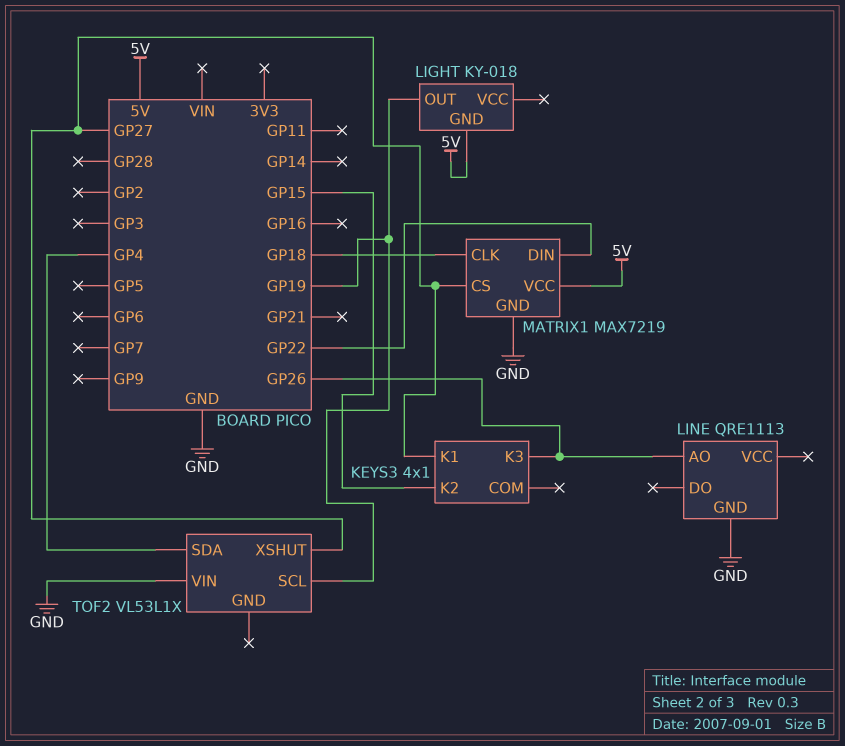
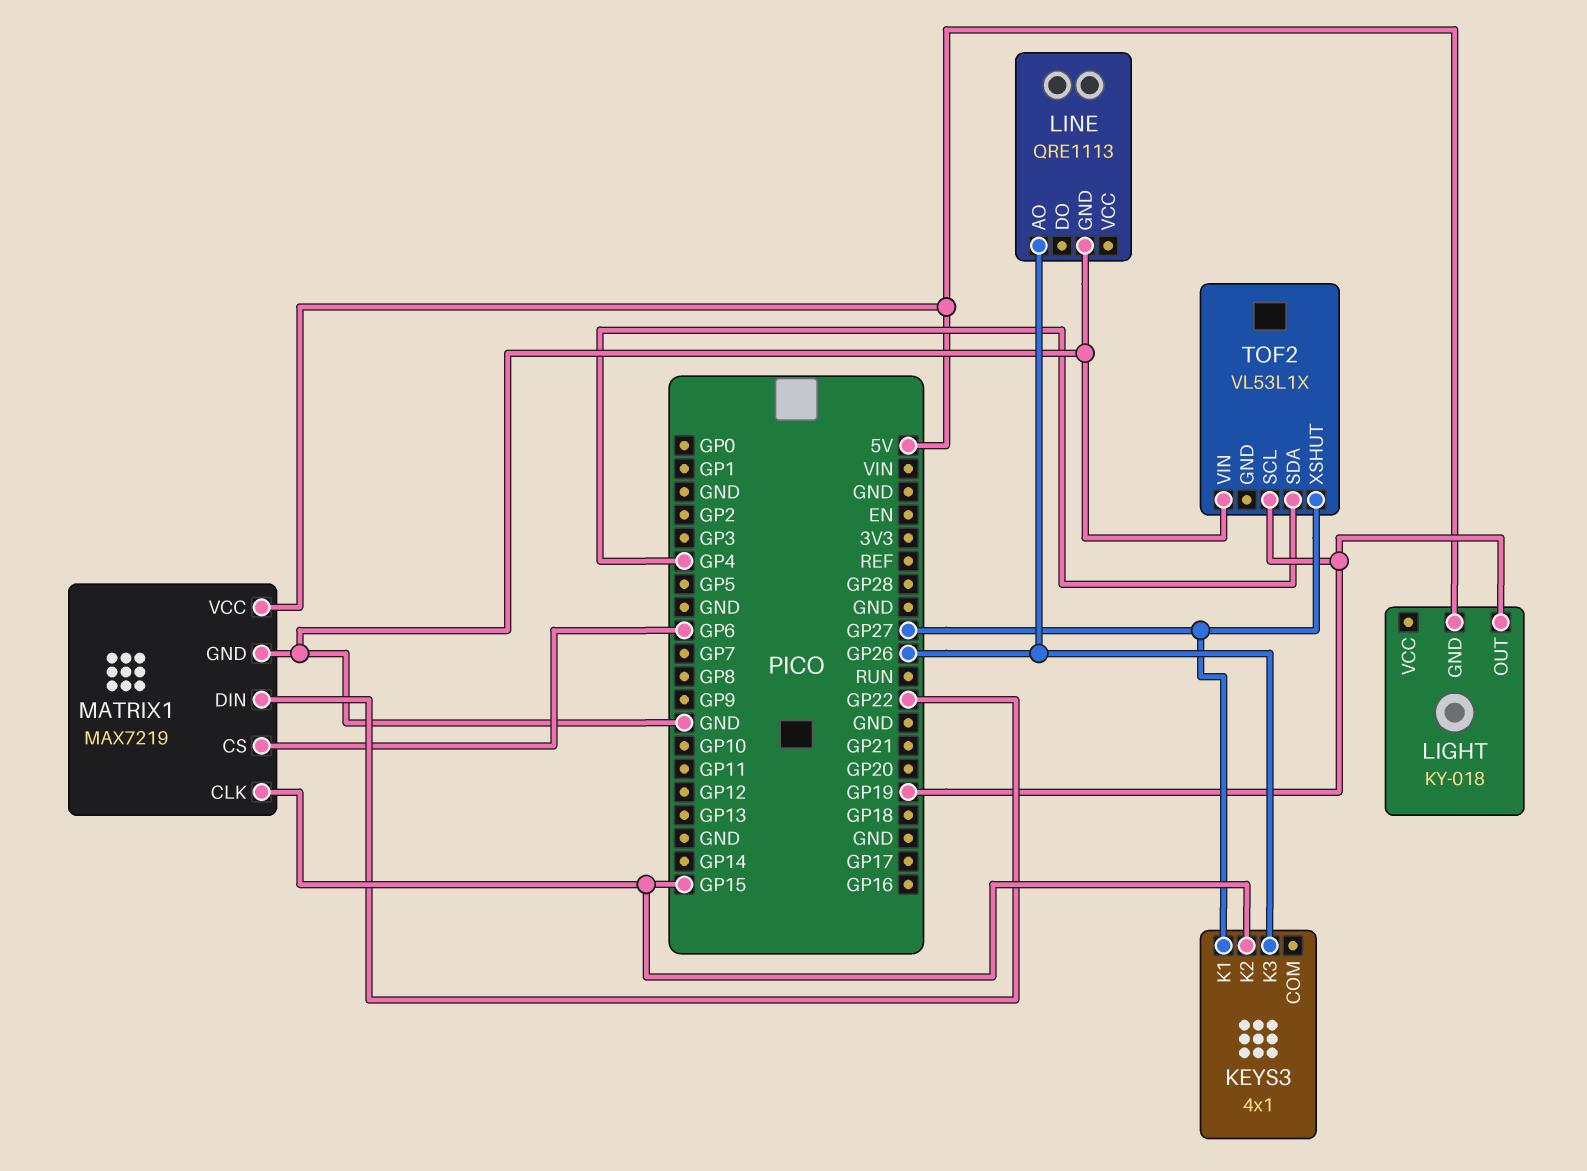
MATRIX1 pin CLK: GP18 -> GP15
MATRIX1 pin CS: GP27 -> GP6

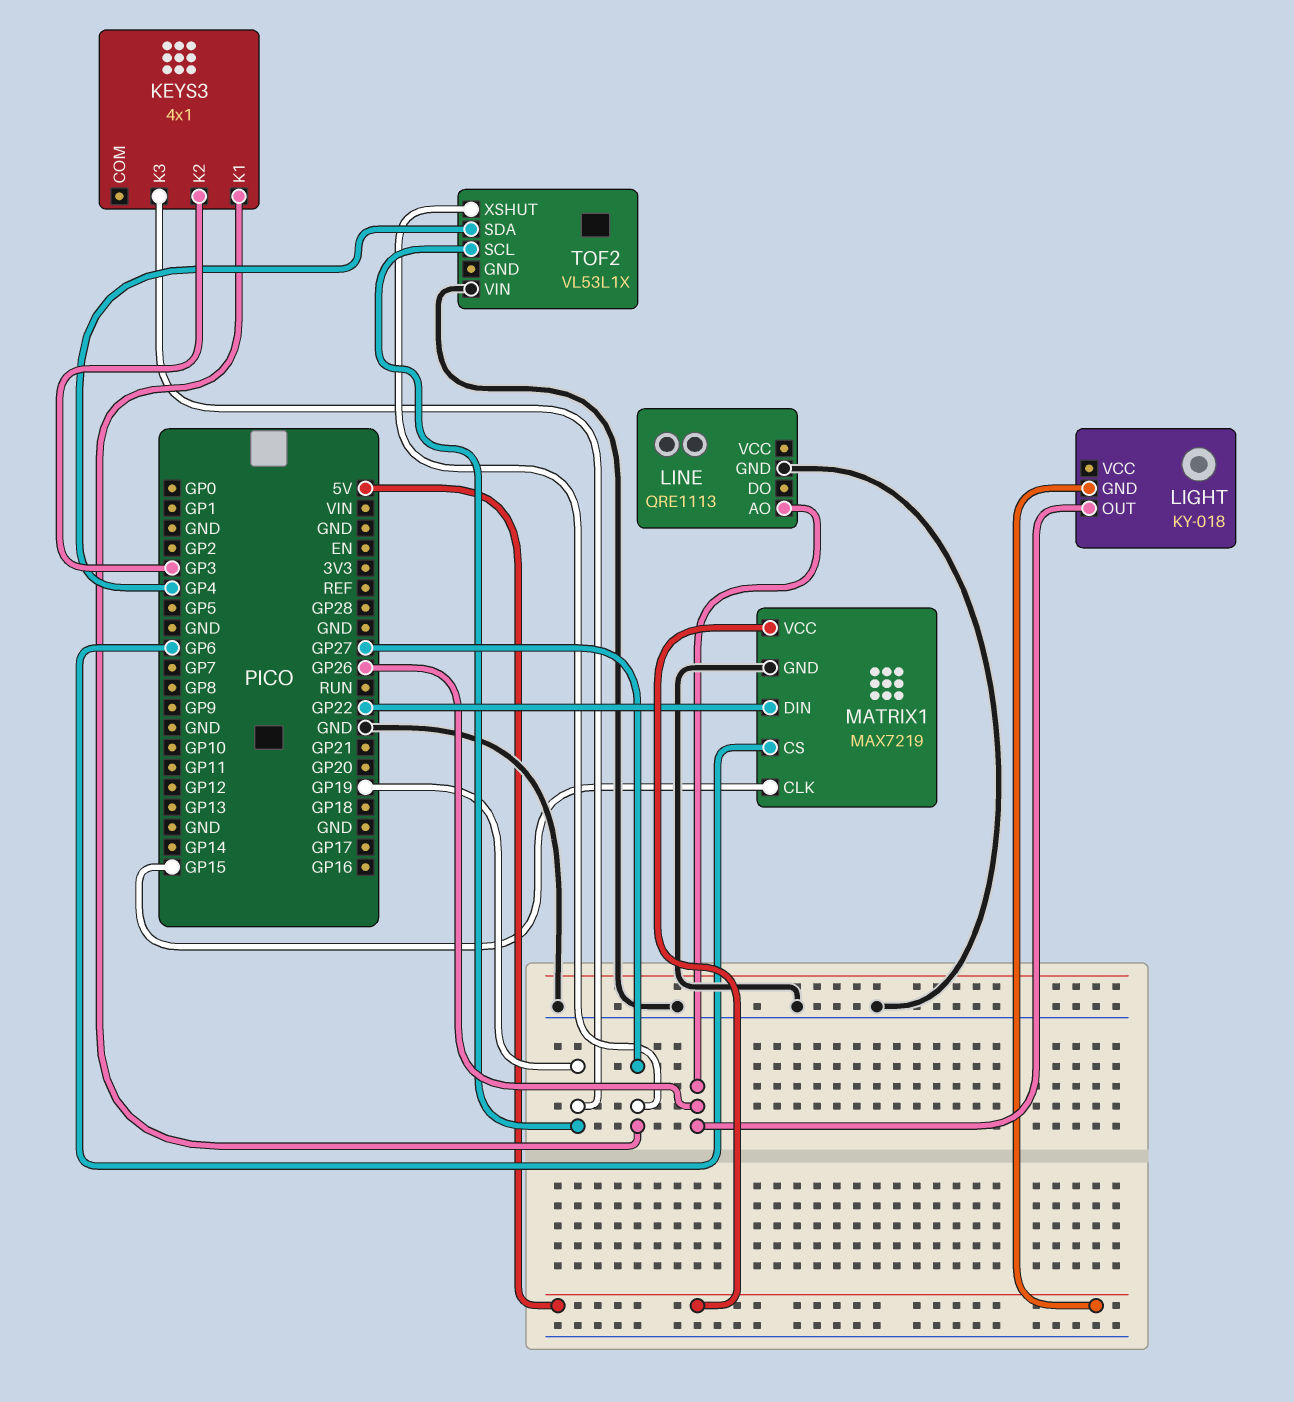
KEYS3 pin K2: GP15 -> GP3
KEYS3 pin K3: GP26 -> GP19
LIGHT pin OUT: GP19 -> GP26

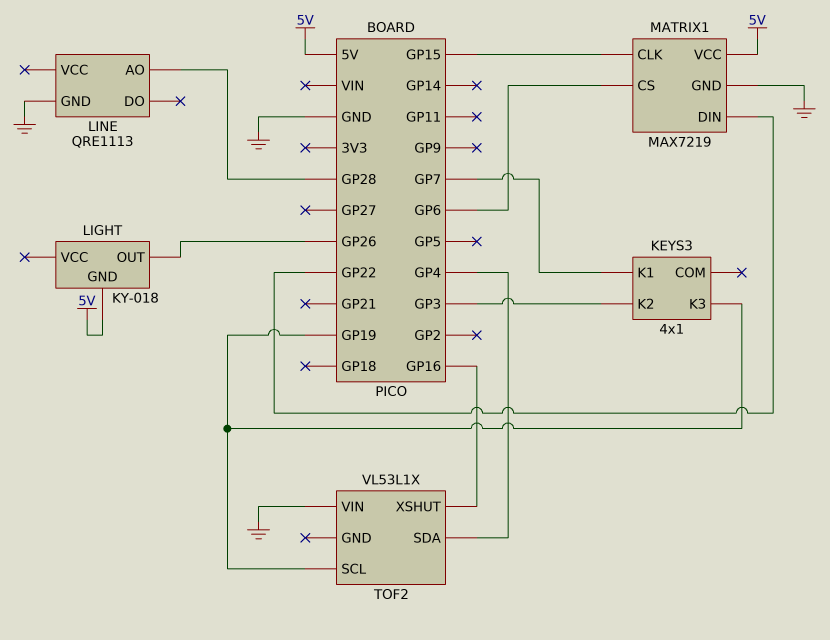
KEYS3 pin K1: GP27 -> GP7
LINE pin AO: GP26 -> GP28
TOF2 pin XSHUT: GP27 -> GP16

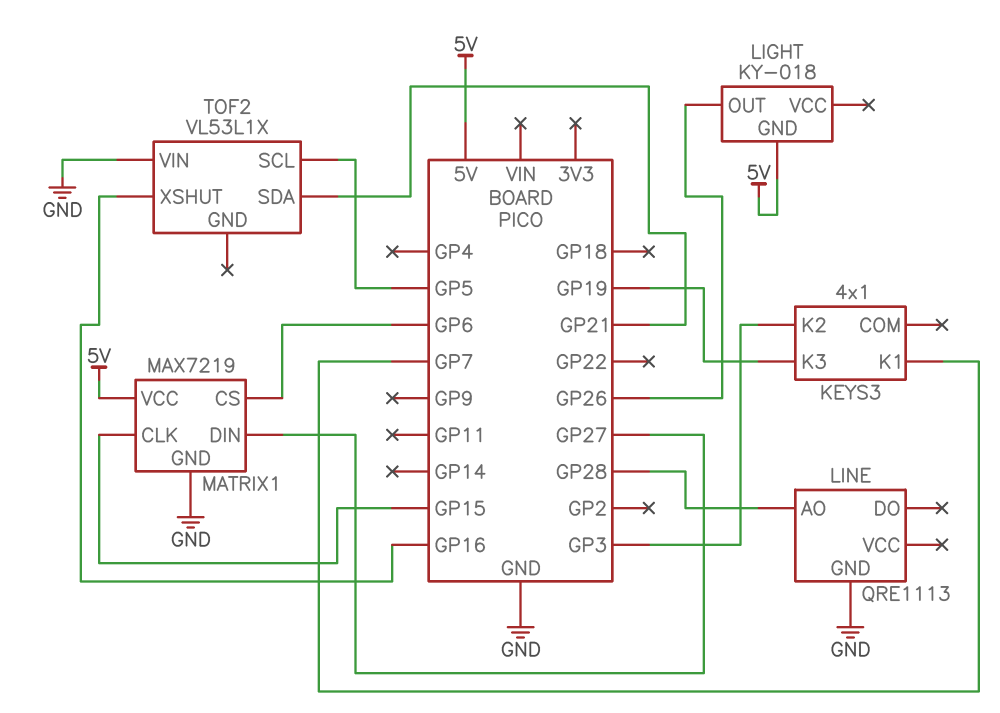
MATRIX1 pin DIN: GP22 -> GP27
TOF2 pin SCL: GP19 -> GP5
TOF2 pin SDA: GP4 -> GP21

